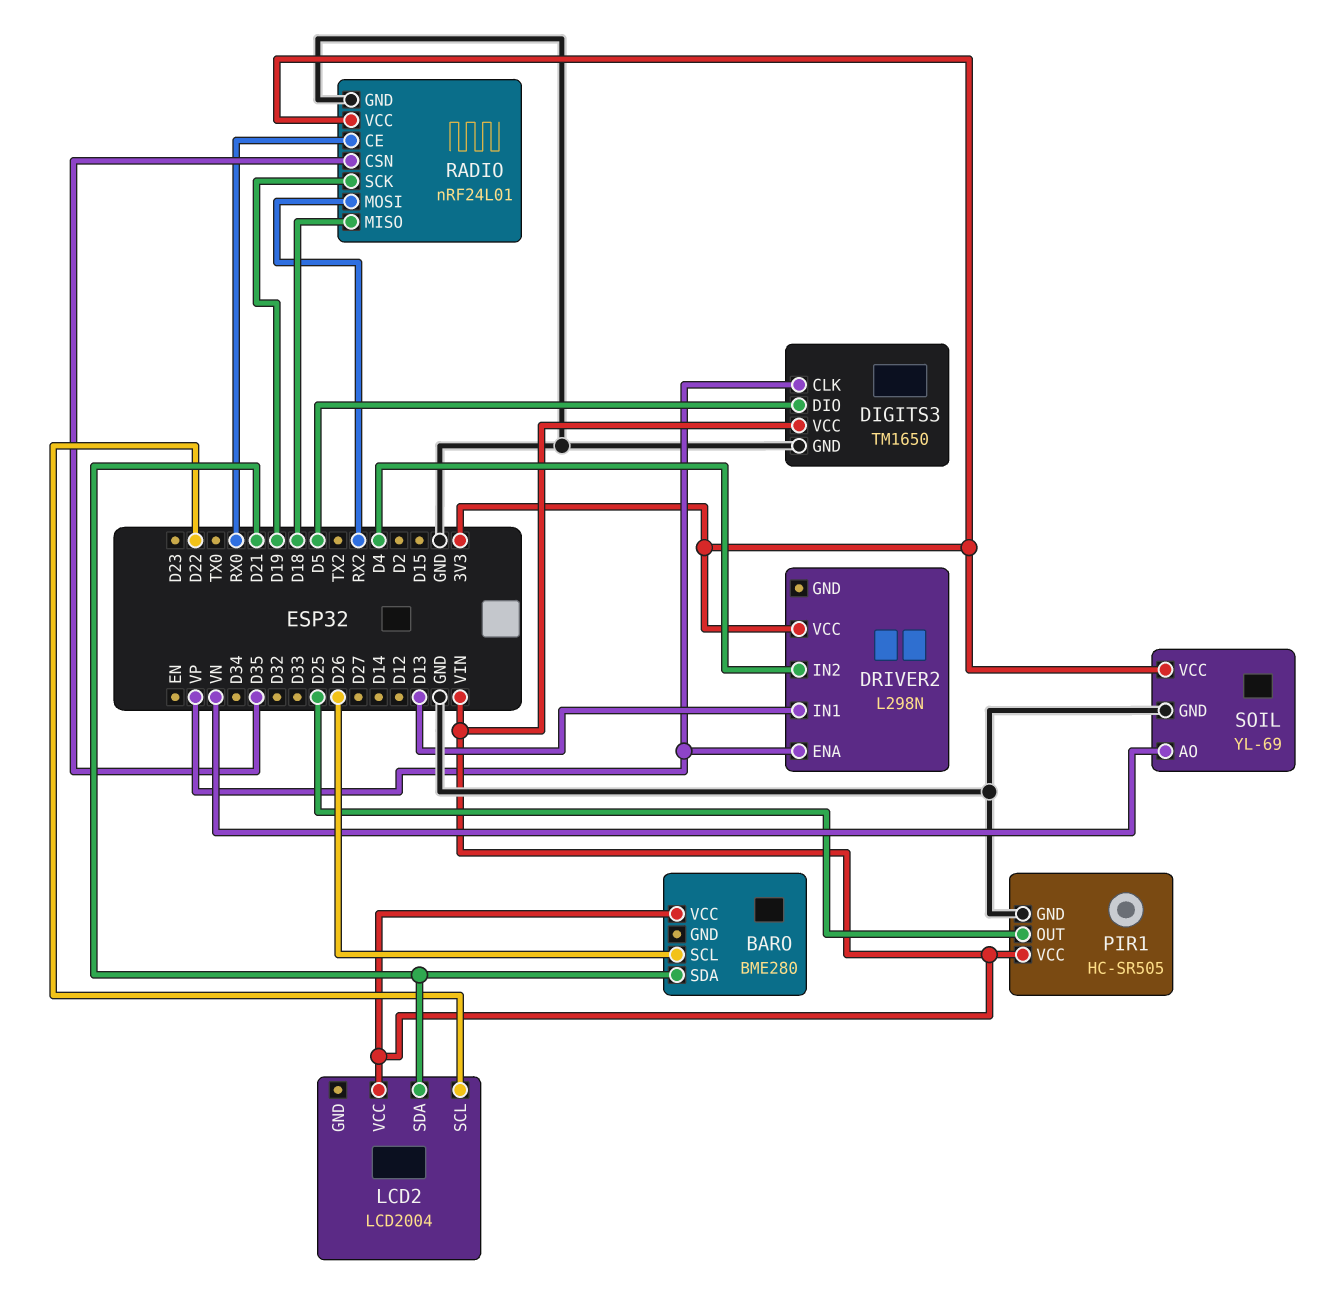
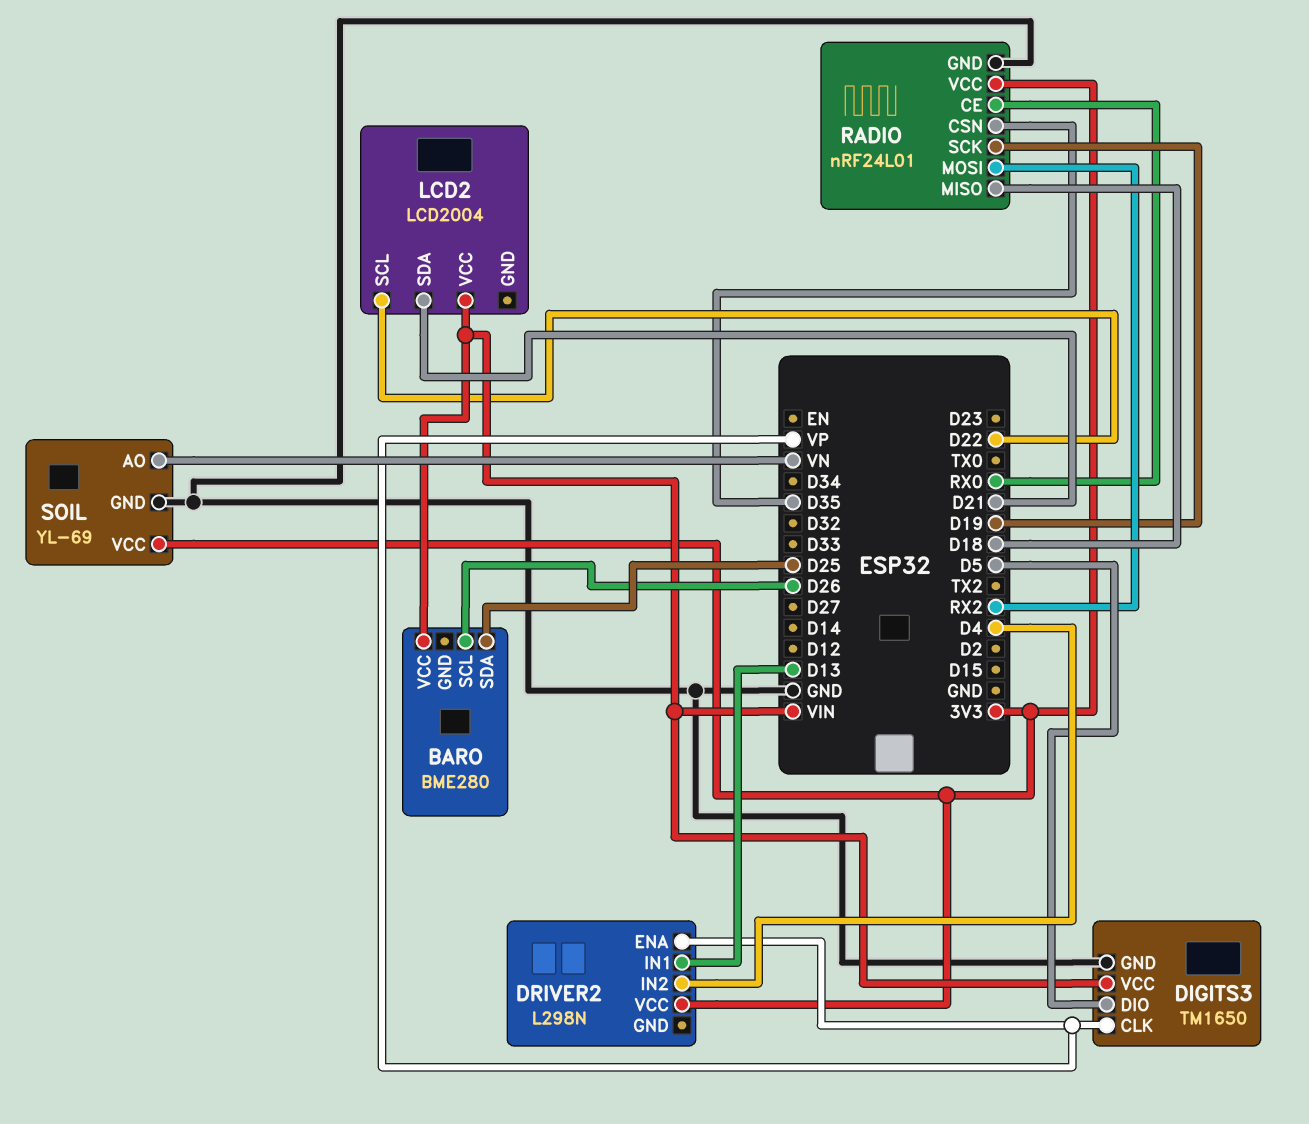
BARO pin SDA: D21 -> D25
PIR1: HC-SR505 -> none
PIR1 pin GND: GND -> none
PIR1 pin OUT: D25 -> none
PIR1 pin VCC: VIN -> none

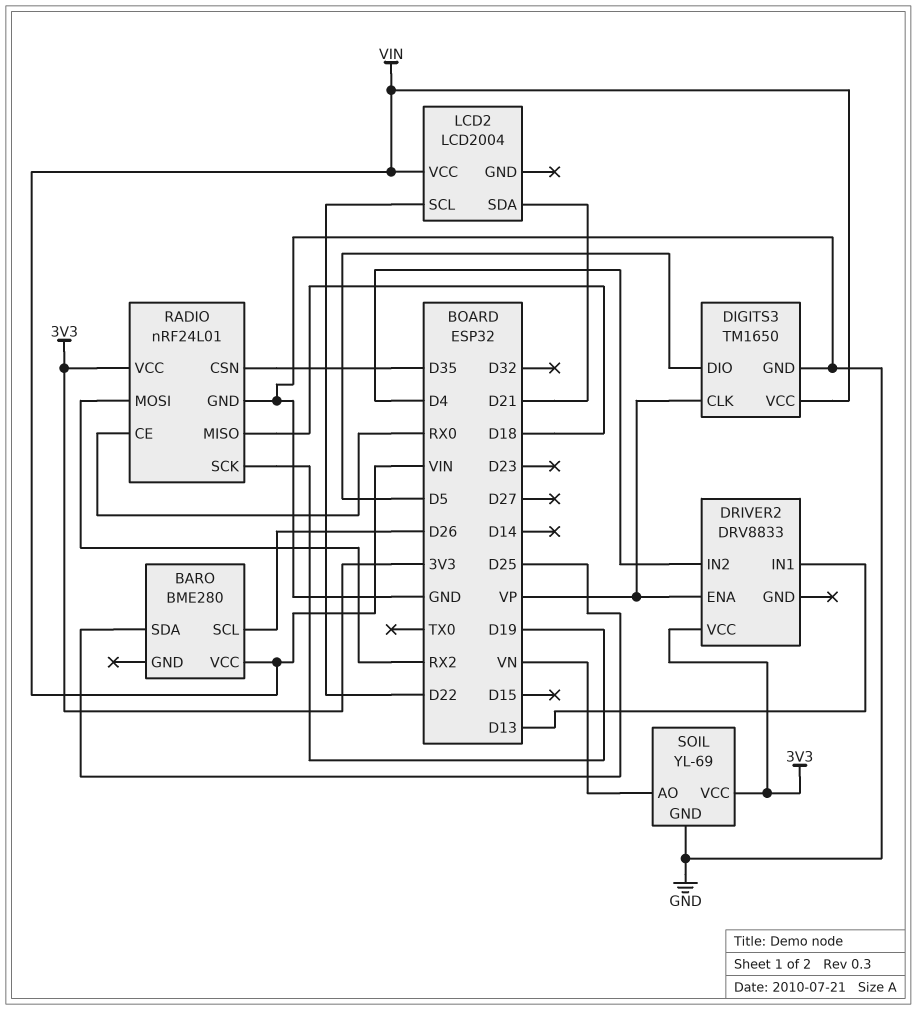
DRIVER2: L298N -> DRV8833

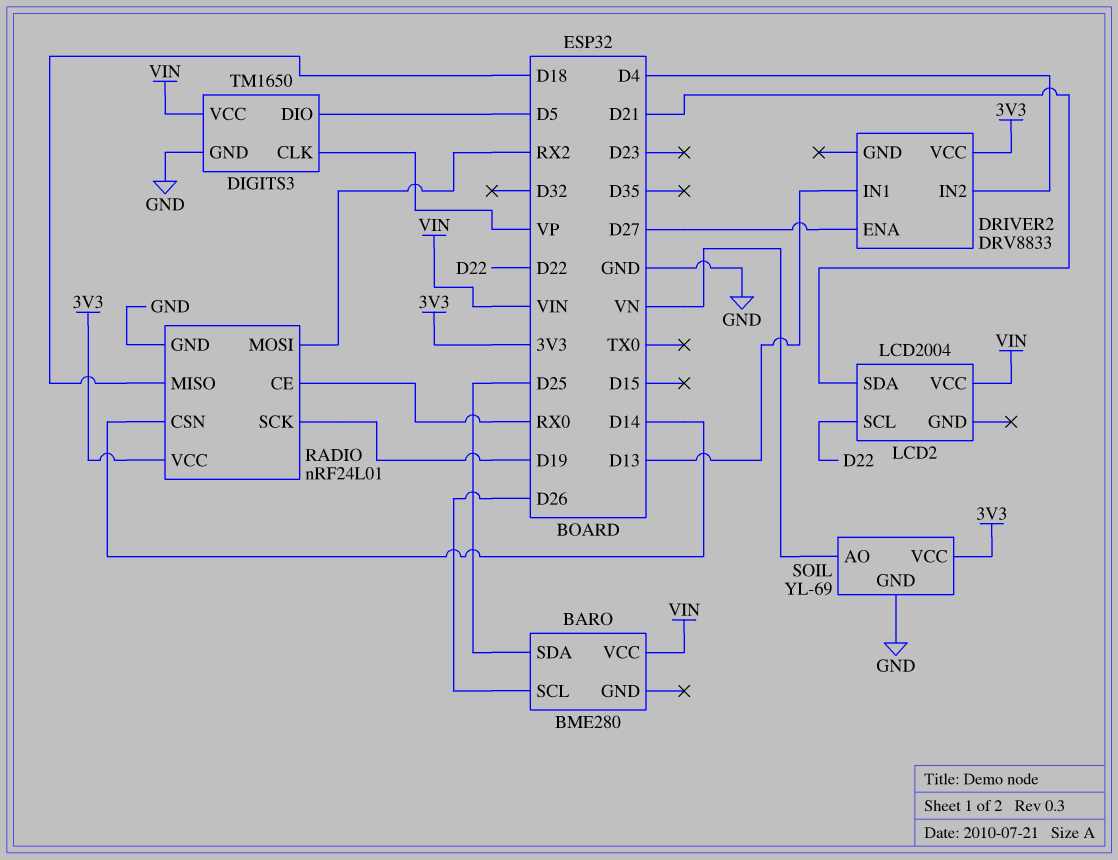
DRIVER2 pin ENA: VP -> D27
RADIO pin CSN: D35 -> D14

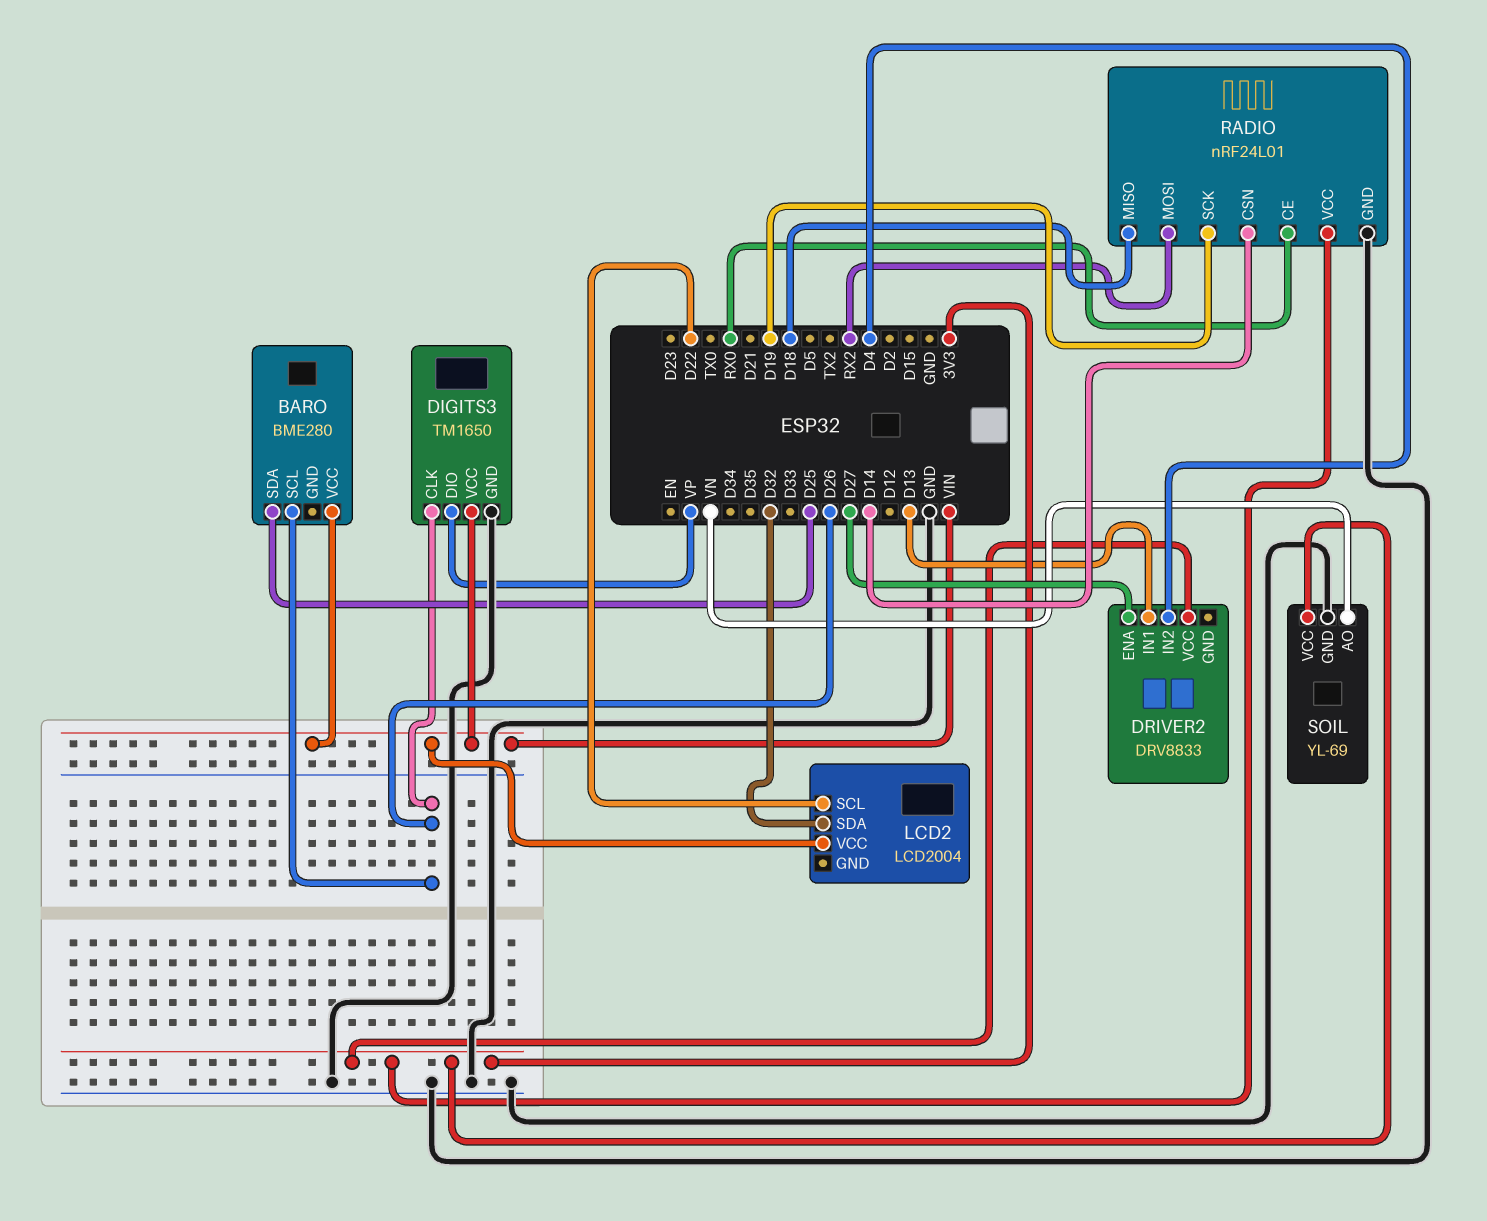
DIGITS3 pin CLK: VP -> D26
DIGITS3 pin DIO: D5 -> VP
LCD2 pin SDA: D21 -> D32

